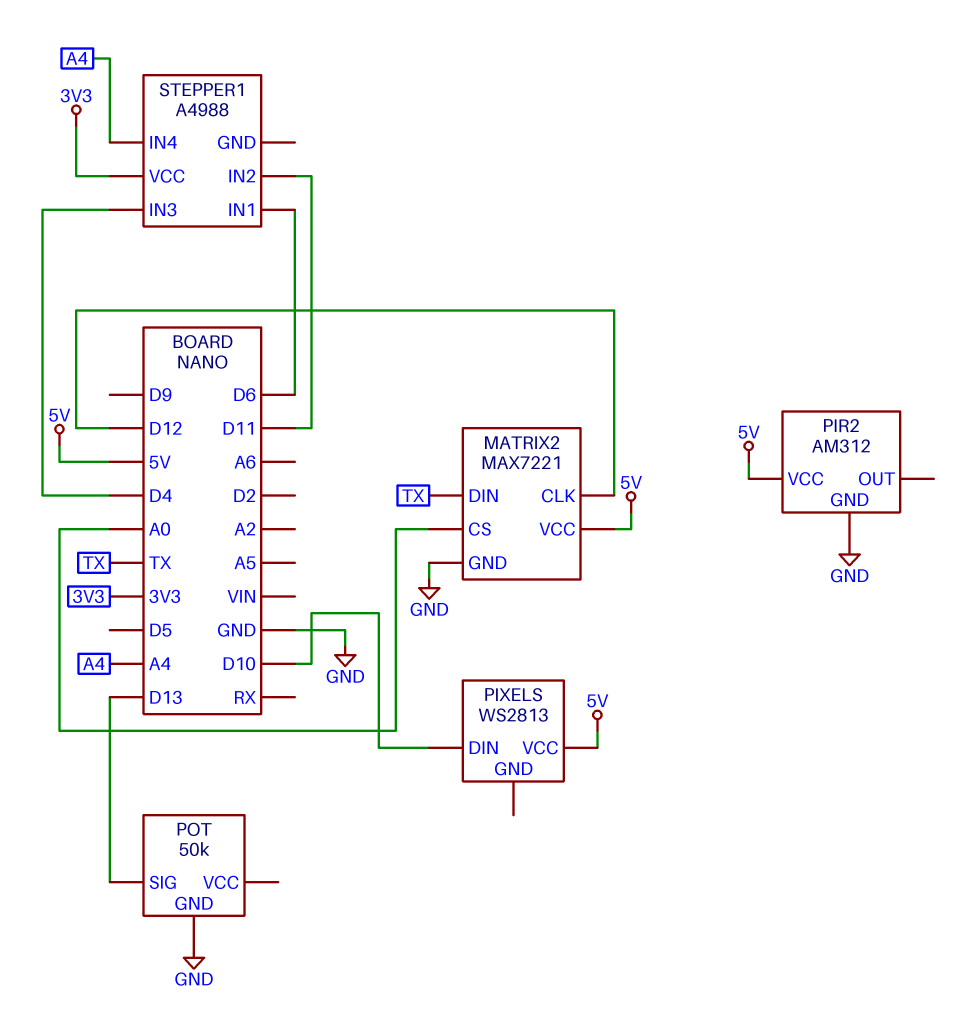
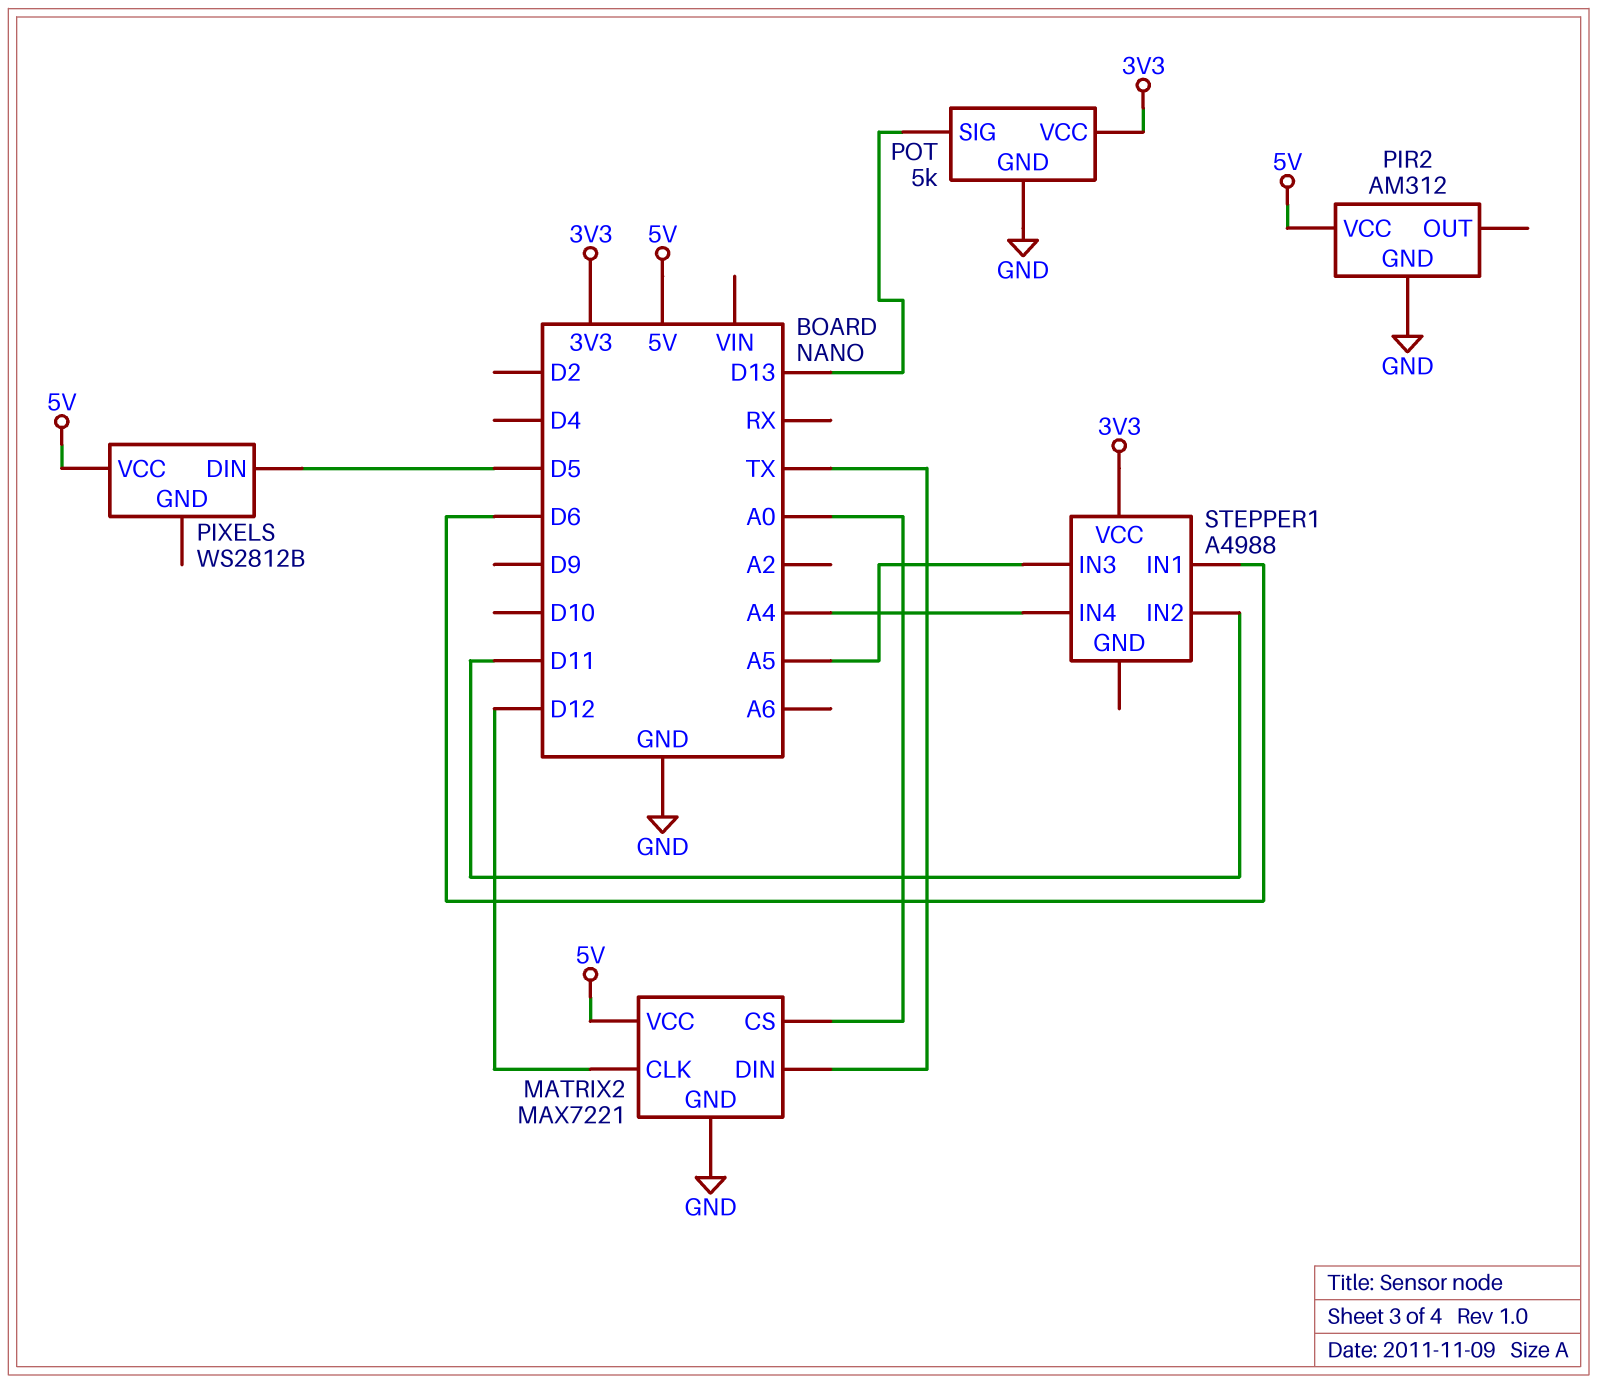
PIXELS: WS2813 -> WS2812B
PIXELS pin DIN: D10 -> D5
POT: 50k -> 5k
POT pin VCC: none -> 3V3
STEPPER1 pin IN3: D4 -> A5

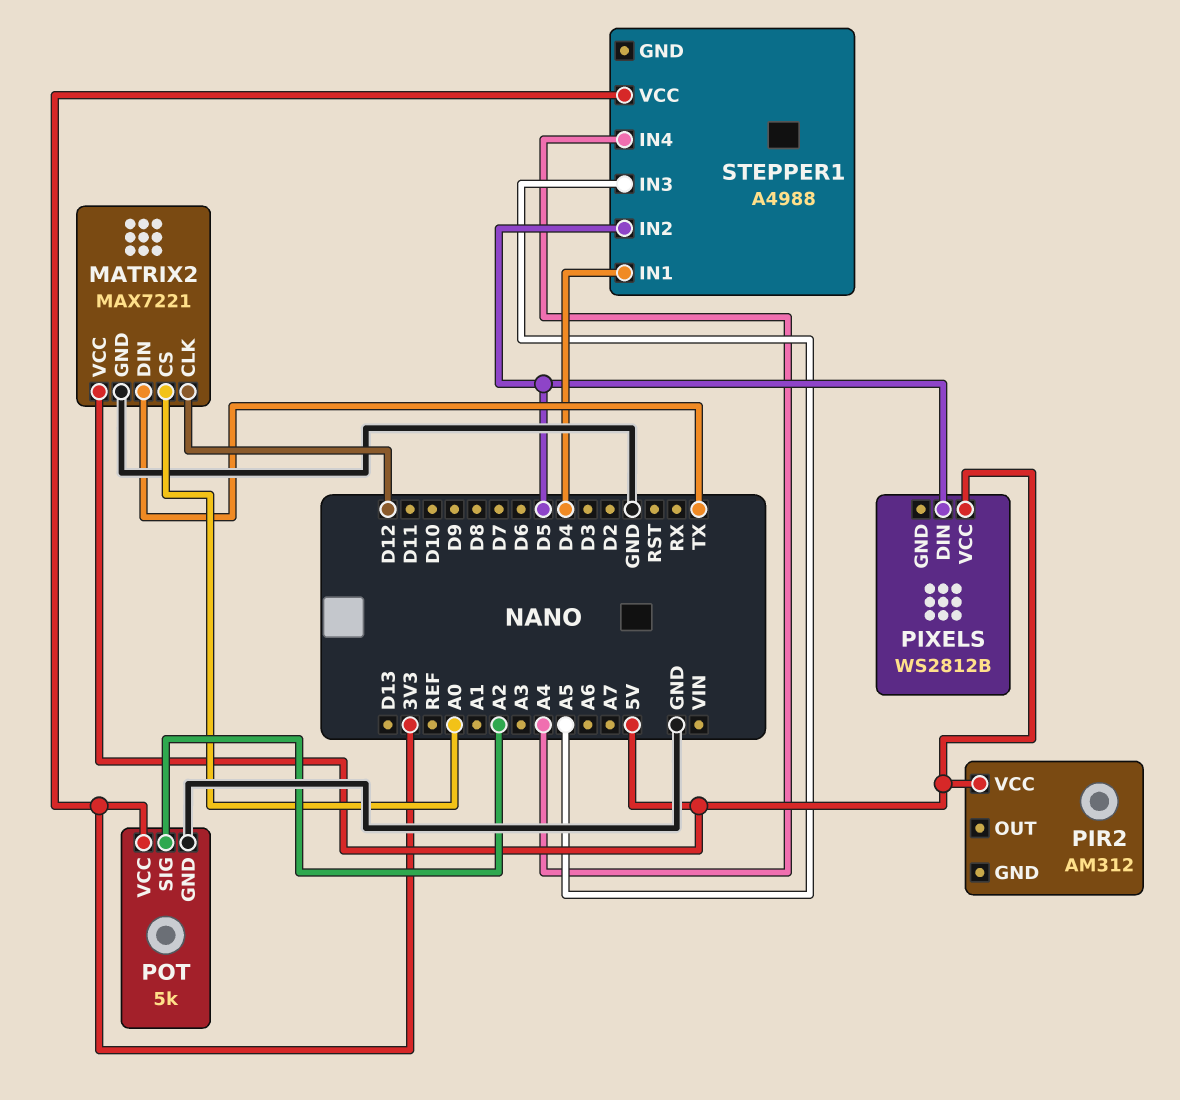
PIR2 pin GND: GND -> none
POT pin SIG: D13 -> A2
STEPPER1 pin IN1: D6 -> D4
STEPPER1 pin IN2: D11 -> D5

